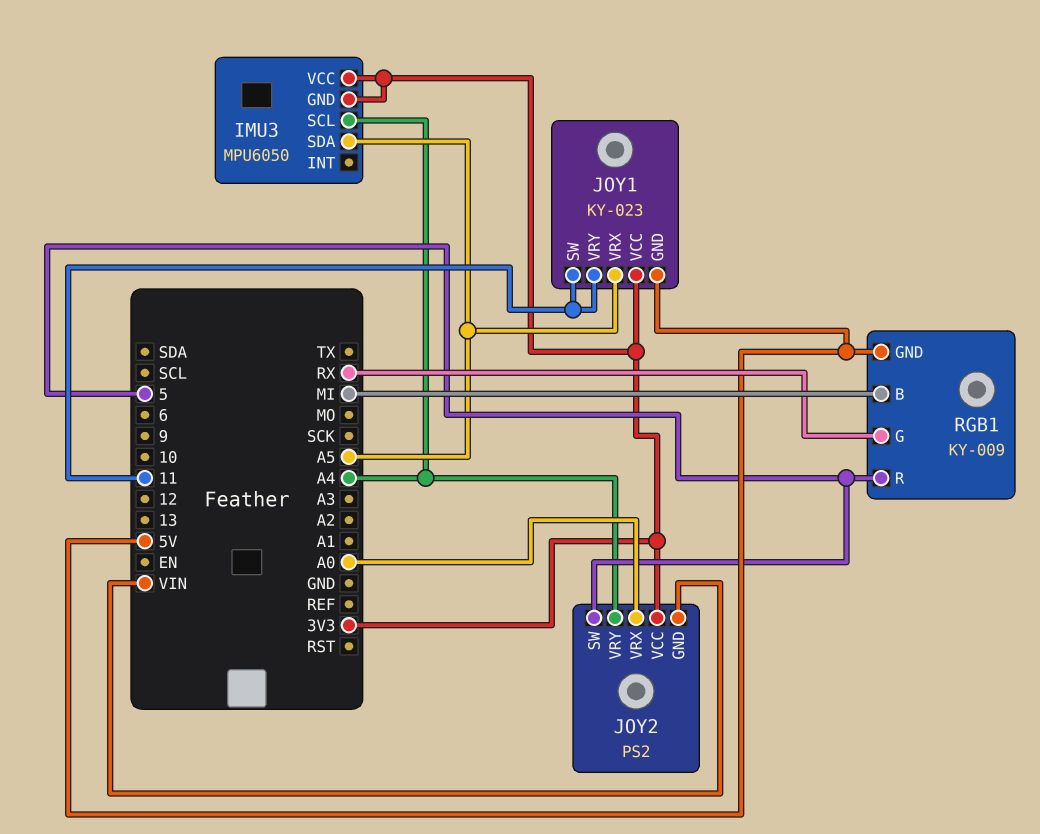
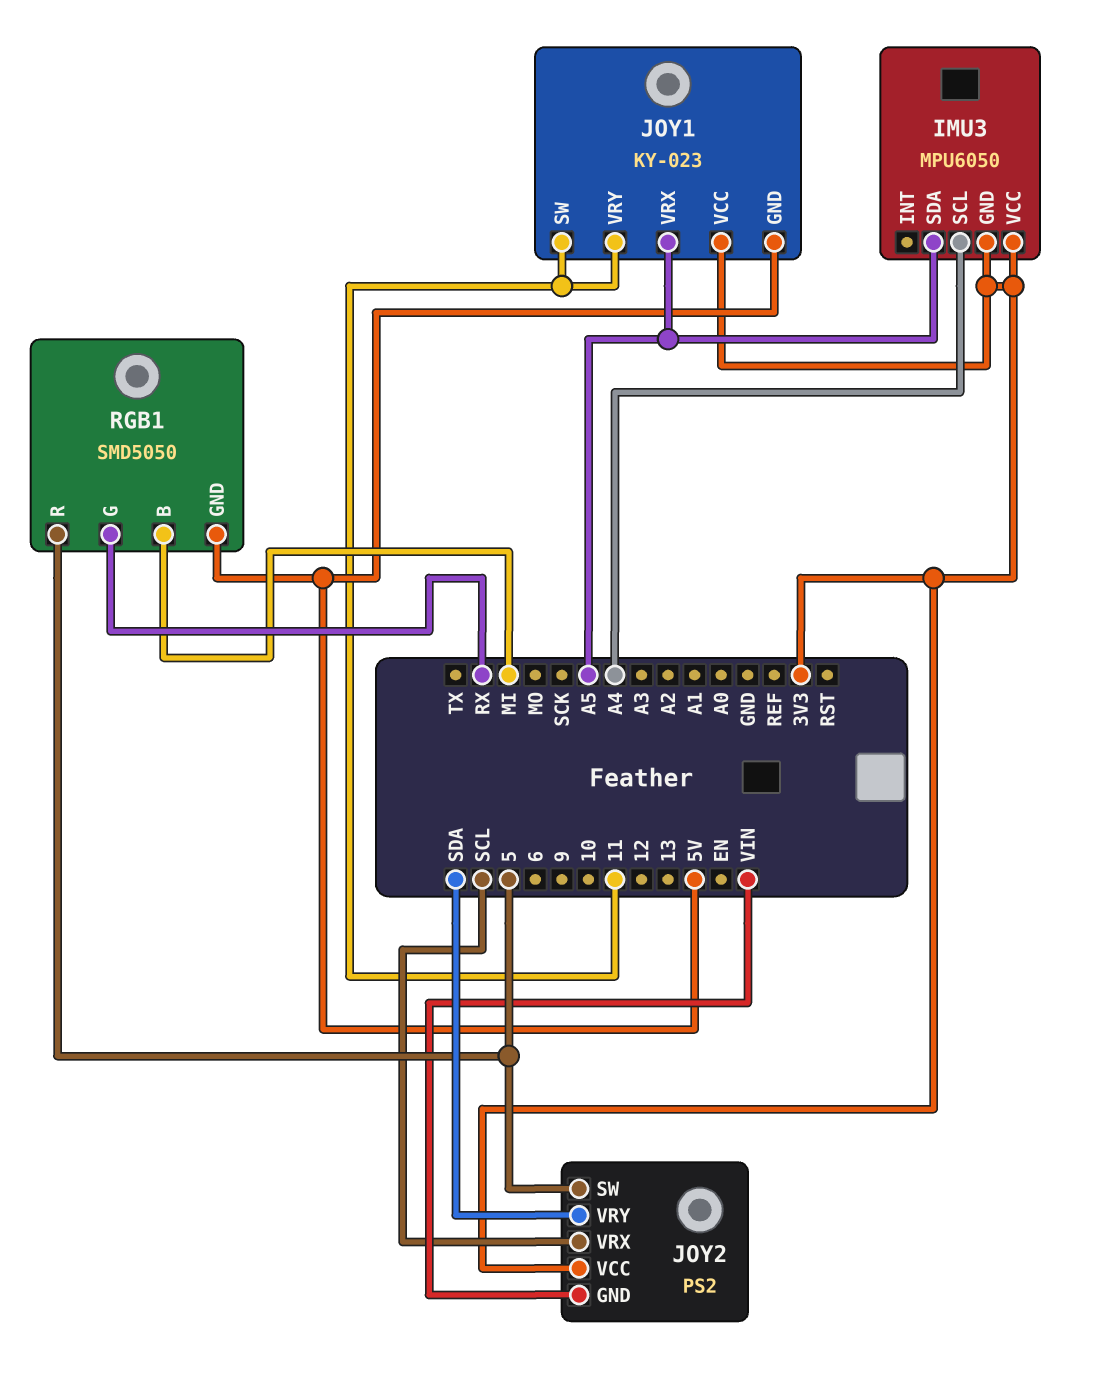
JOY2 pin VRX: A0 -> SCL
JOY2 pin VRY: A4 -> SDA
RGB1: KY-009 -> SMD5050

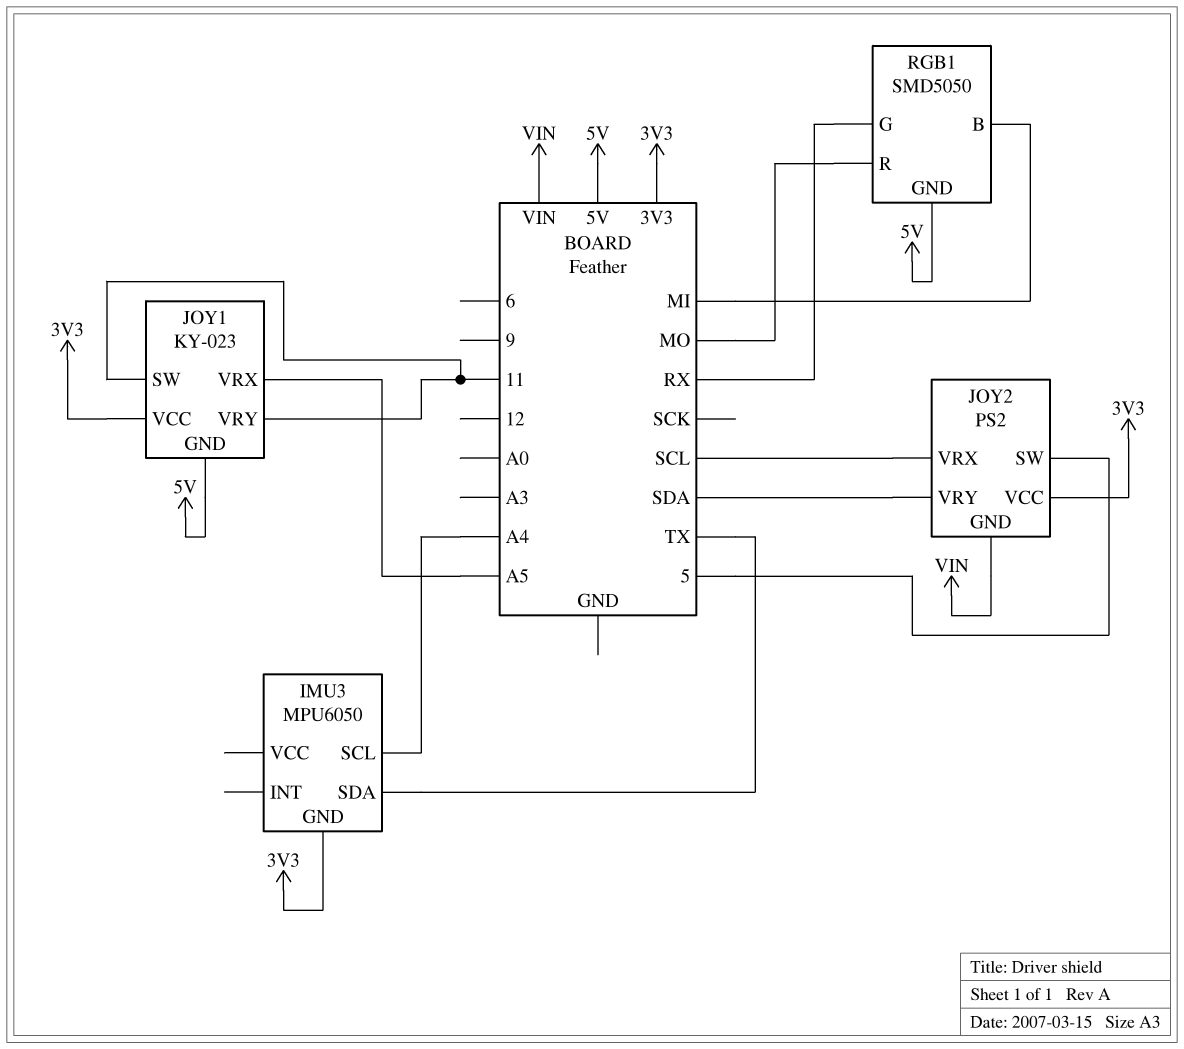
IMU3 pin SDA: A5 -> TX
IMU3 pin VCC: 3V3 -> none
RGB1 pin R: 5 -> MO

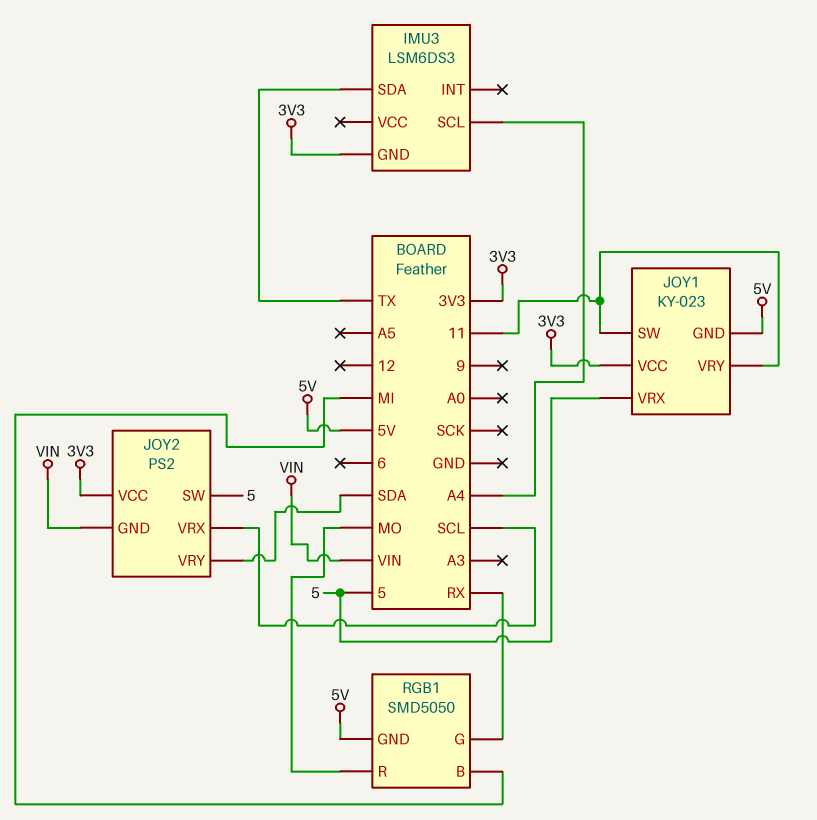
IMU3: MPU6050 -> LSM6DS3
JOY1 pin VRX: A5 -> 5

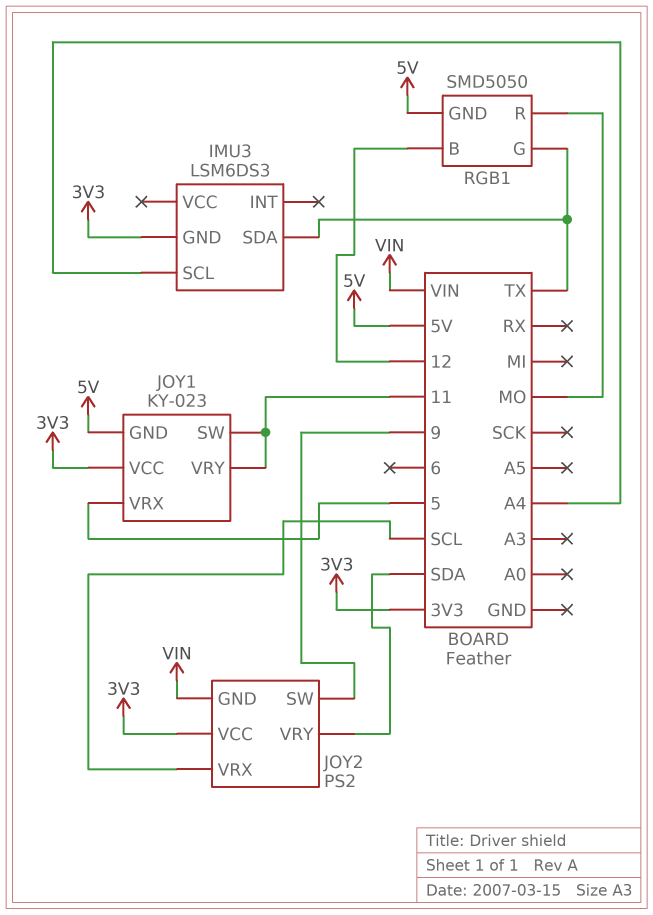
JOY2 pin SW: 5 -> 9
RGB1 pin B: MI -> 12
RGB1 pin G: RX -> TX

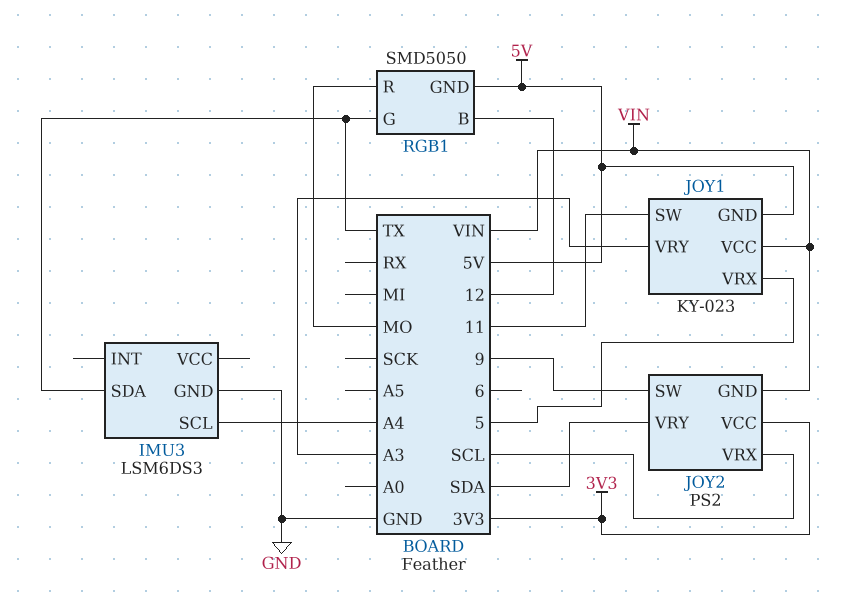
IMU3 pin GND: 3V3 -> GND
JOY1 pin VCC: 3V3 -> VIN
JOY1 pin VRY: 11 -> A3

